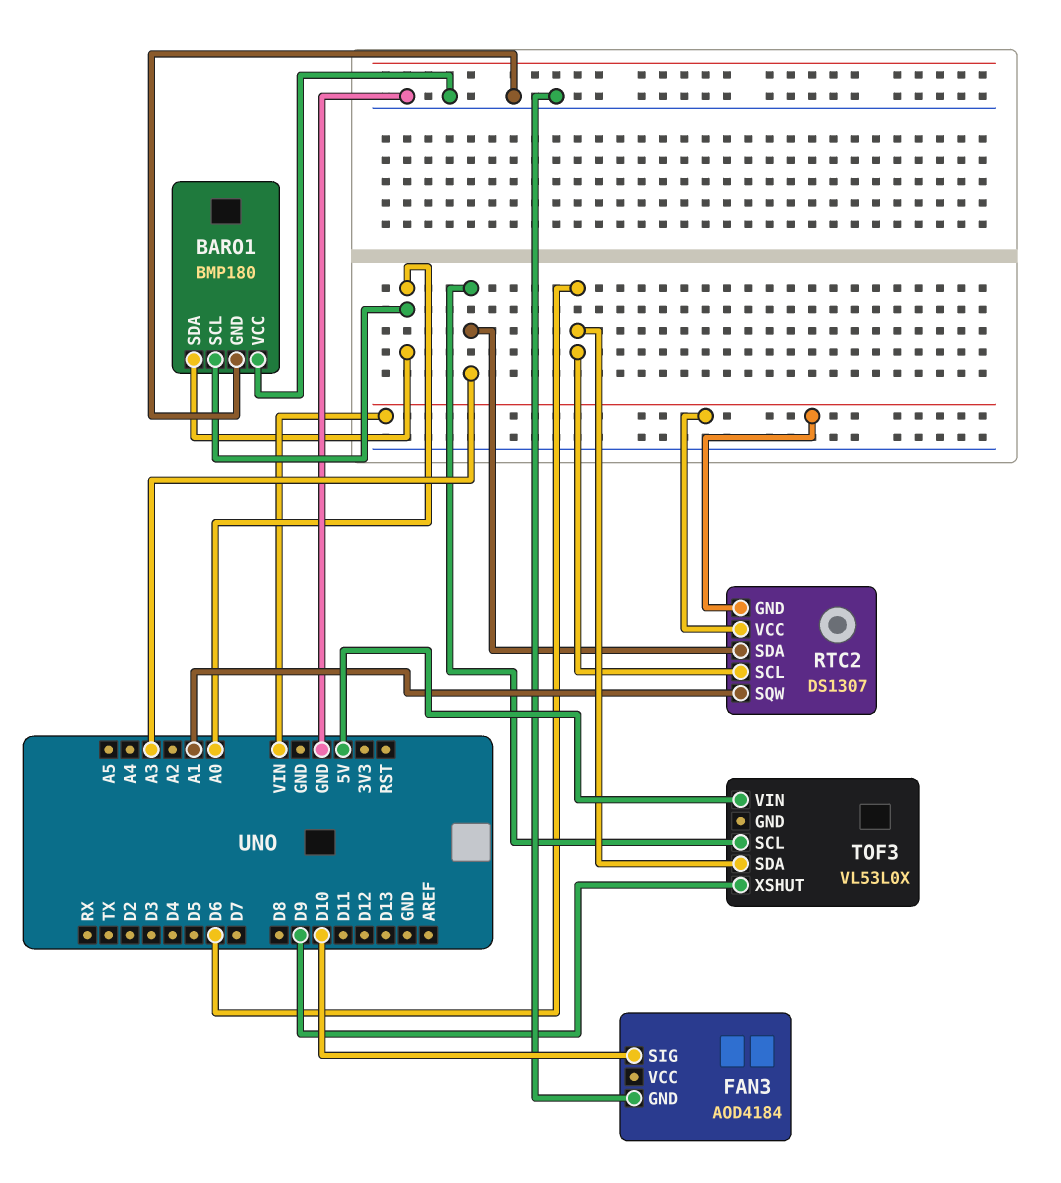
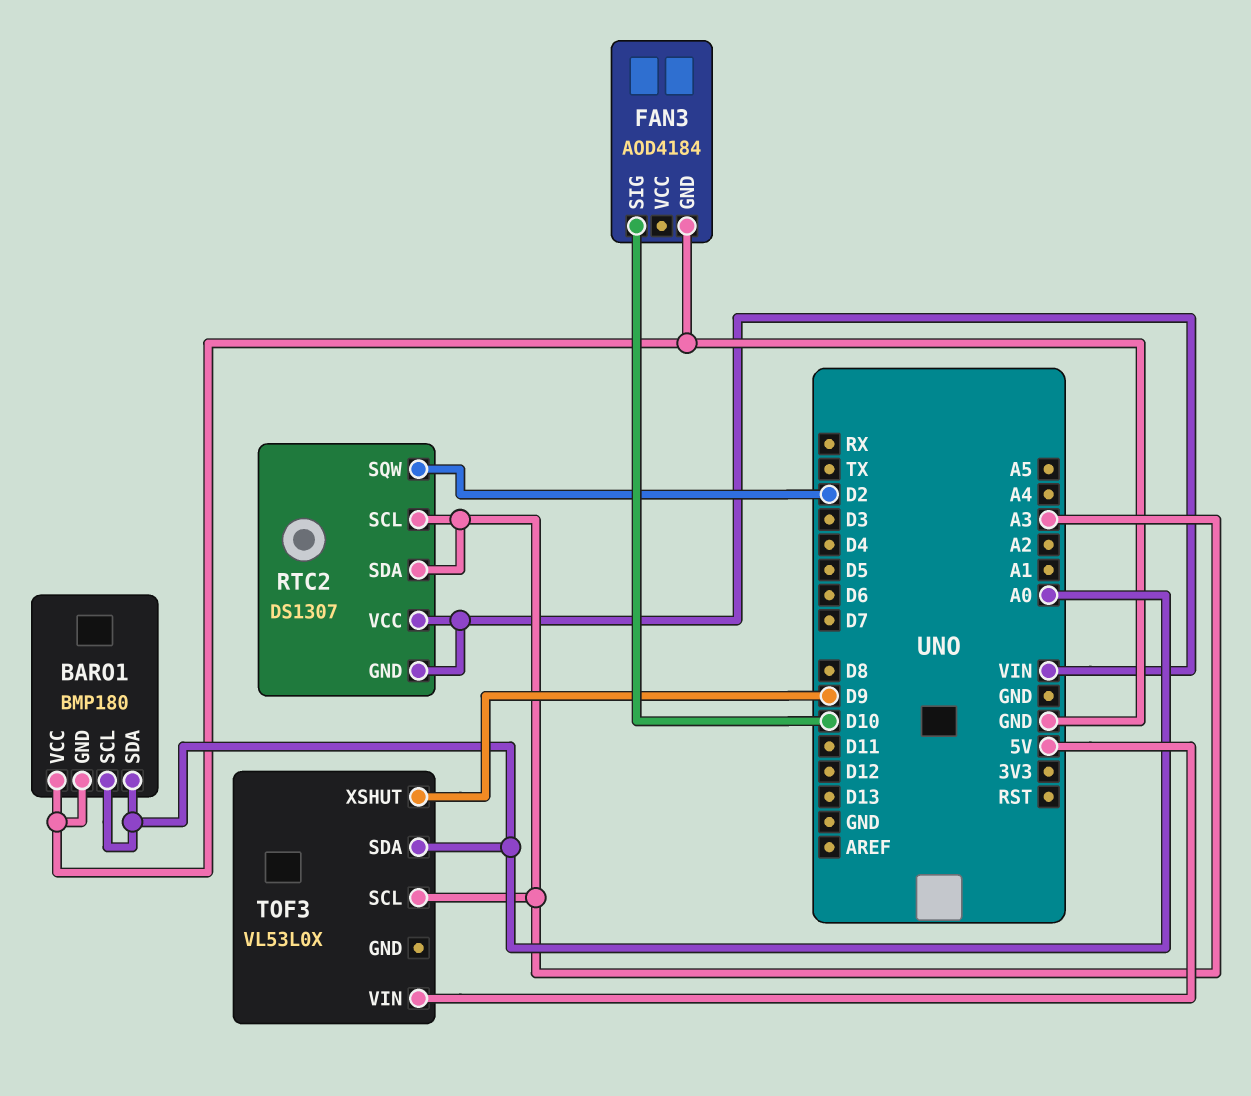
RTC2 pin SCL: D6 -> A3
RTC2 pin SQW: A1 -> D2
TOF3 pin SDA: D6 -> A0

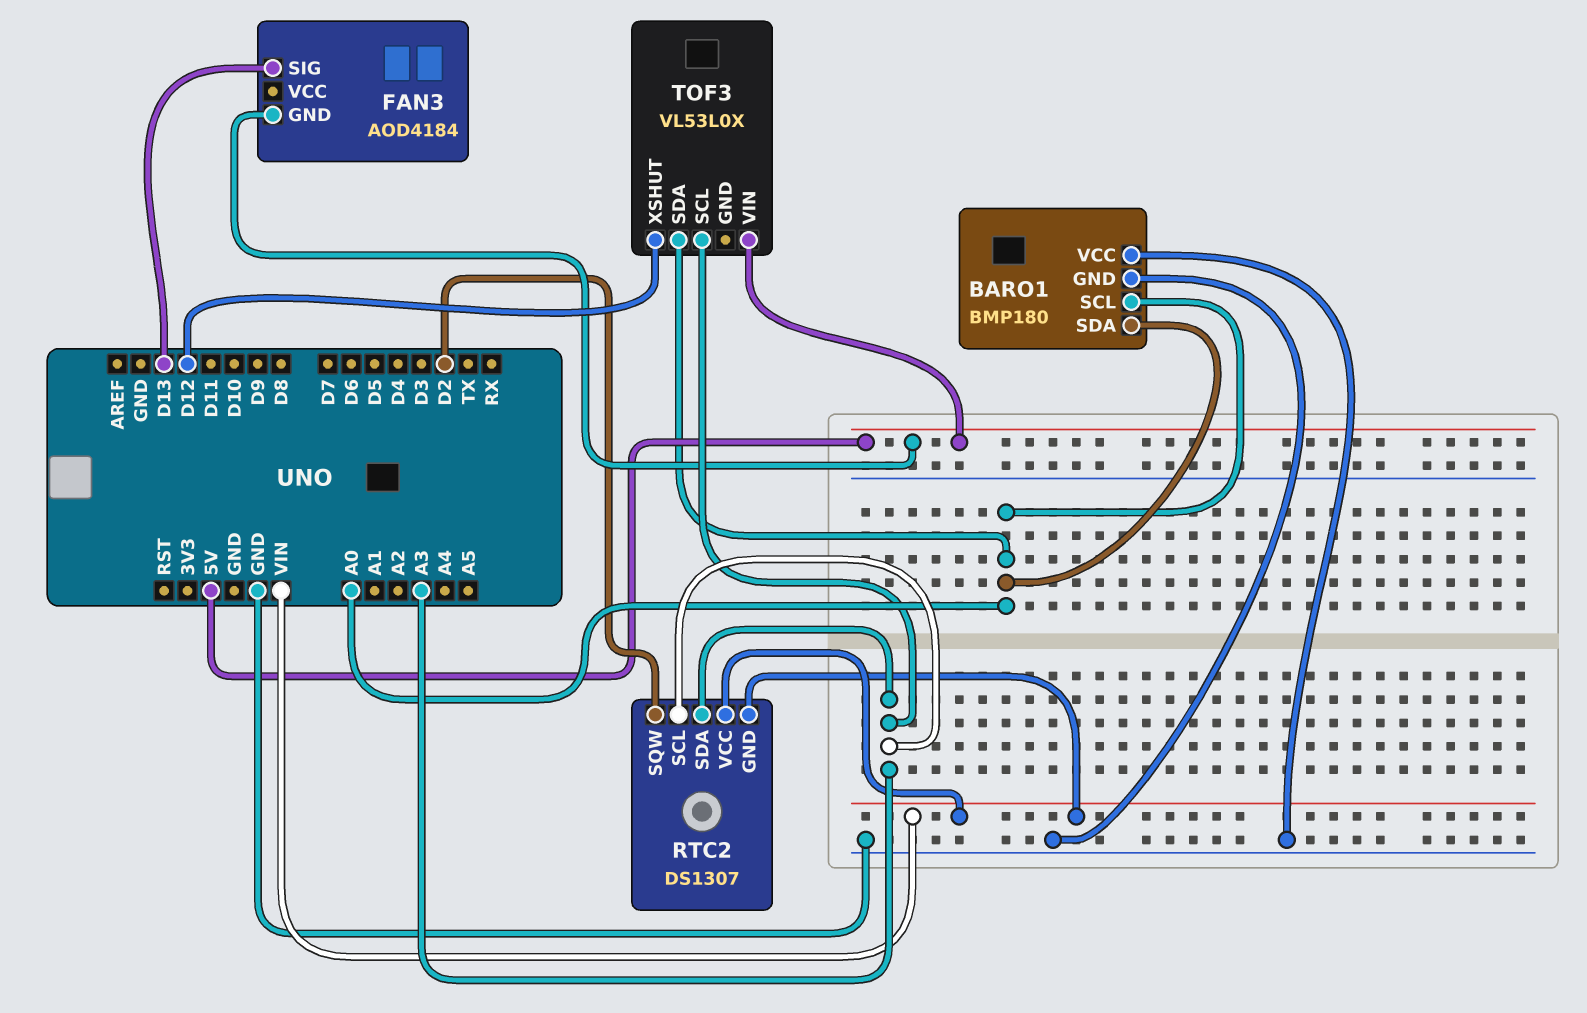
FAN3 pin GND: GND -> 5V
FAN3 pin SIG: D10 -> D13
TOF3 pin XSHUT: D9 -> D12

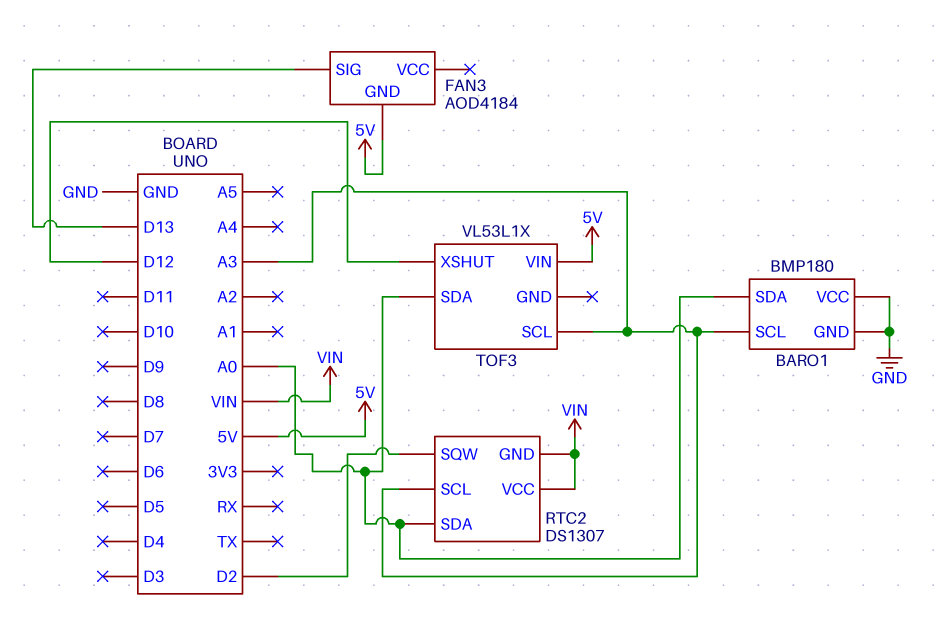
BARO1 pin SCL: A0 -> A3
RTC2 pin SDA: A3 -> A0
TOF3: VL53L0X -> VL53L1X

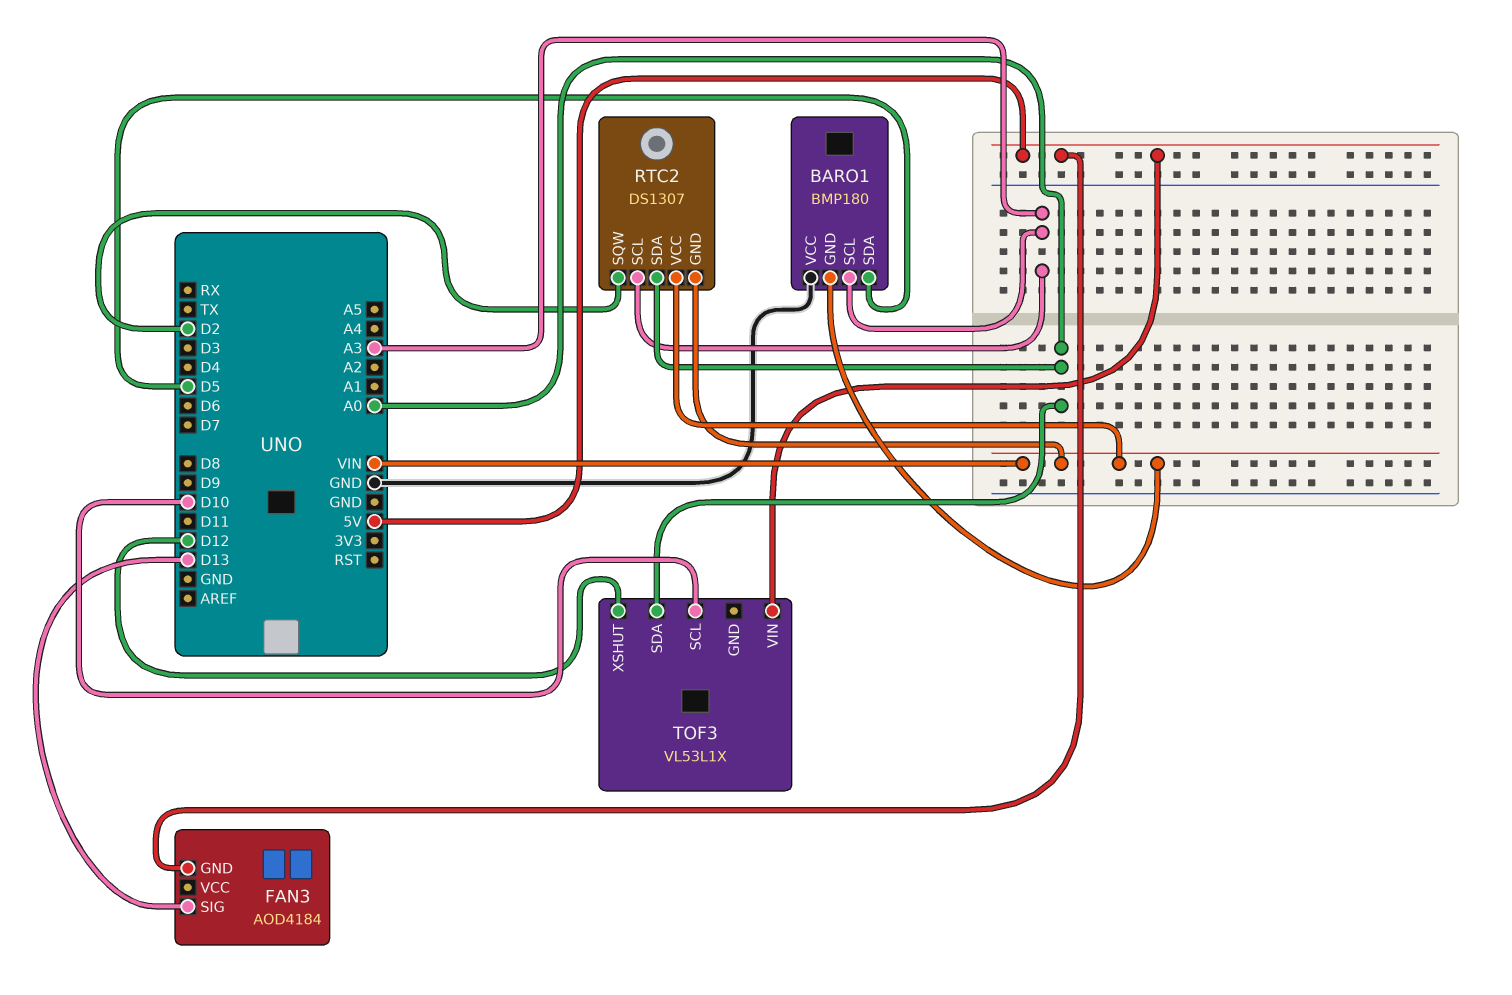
BARO1 pin GND: GND -> VIN
BARO1 pin SDA: A0 -> D5
TOF3 pin SCL: A3 -> D10

